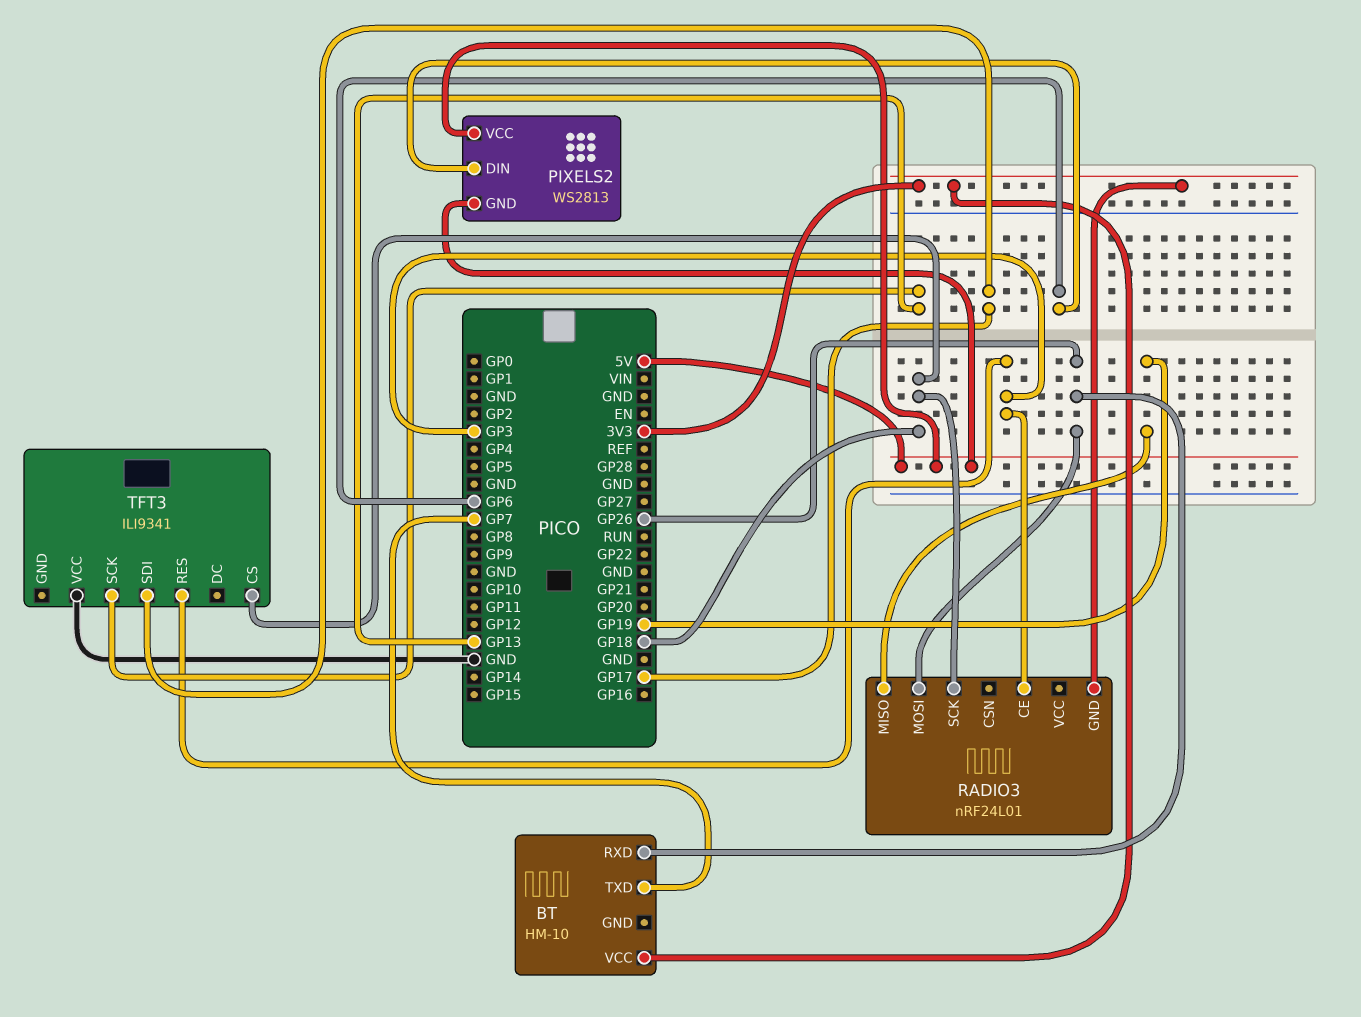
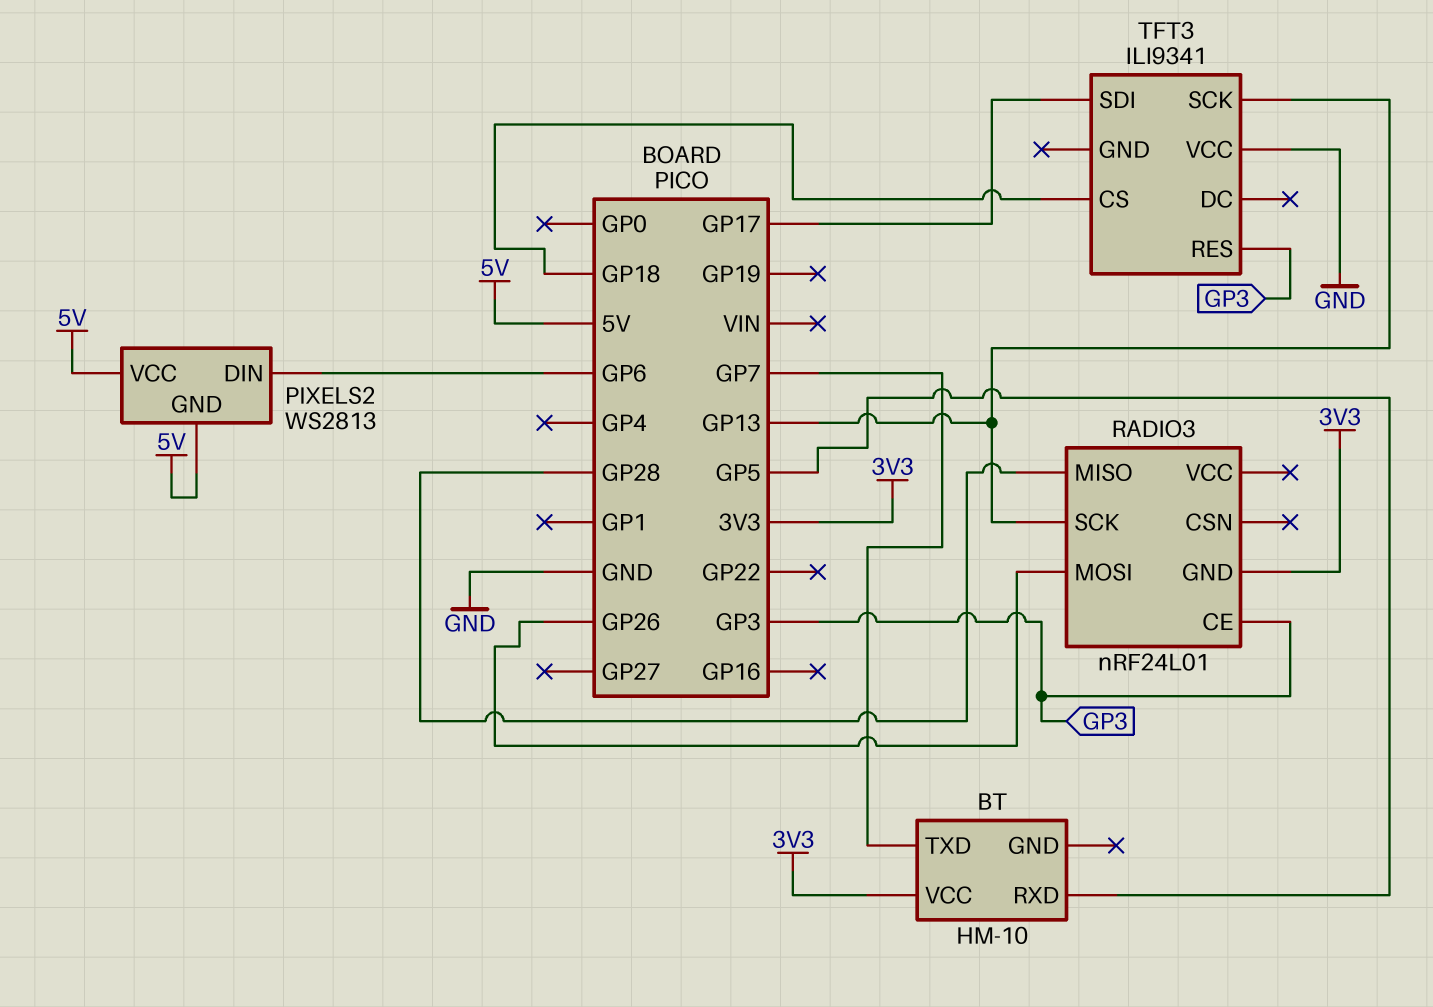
BT pin RXD: GP26 -> GP5
RADIO3 pin MISO: GP19 -> GP28
RADIO3 pin SCK: GP18 -> GP13

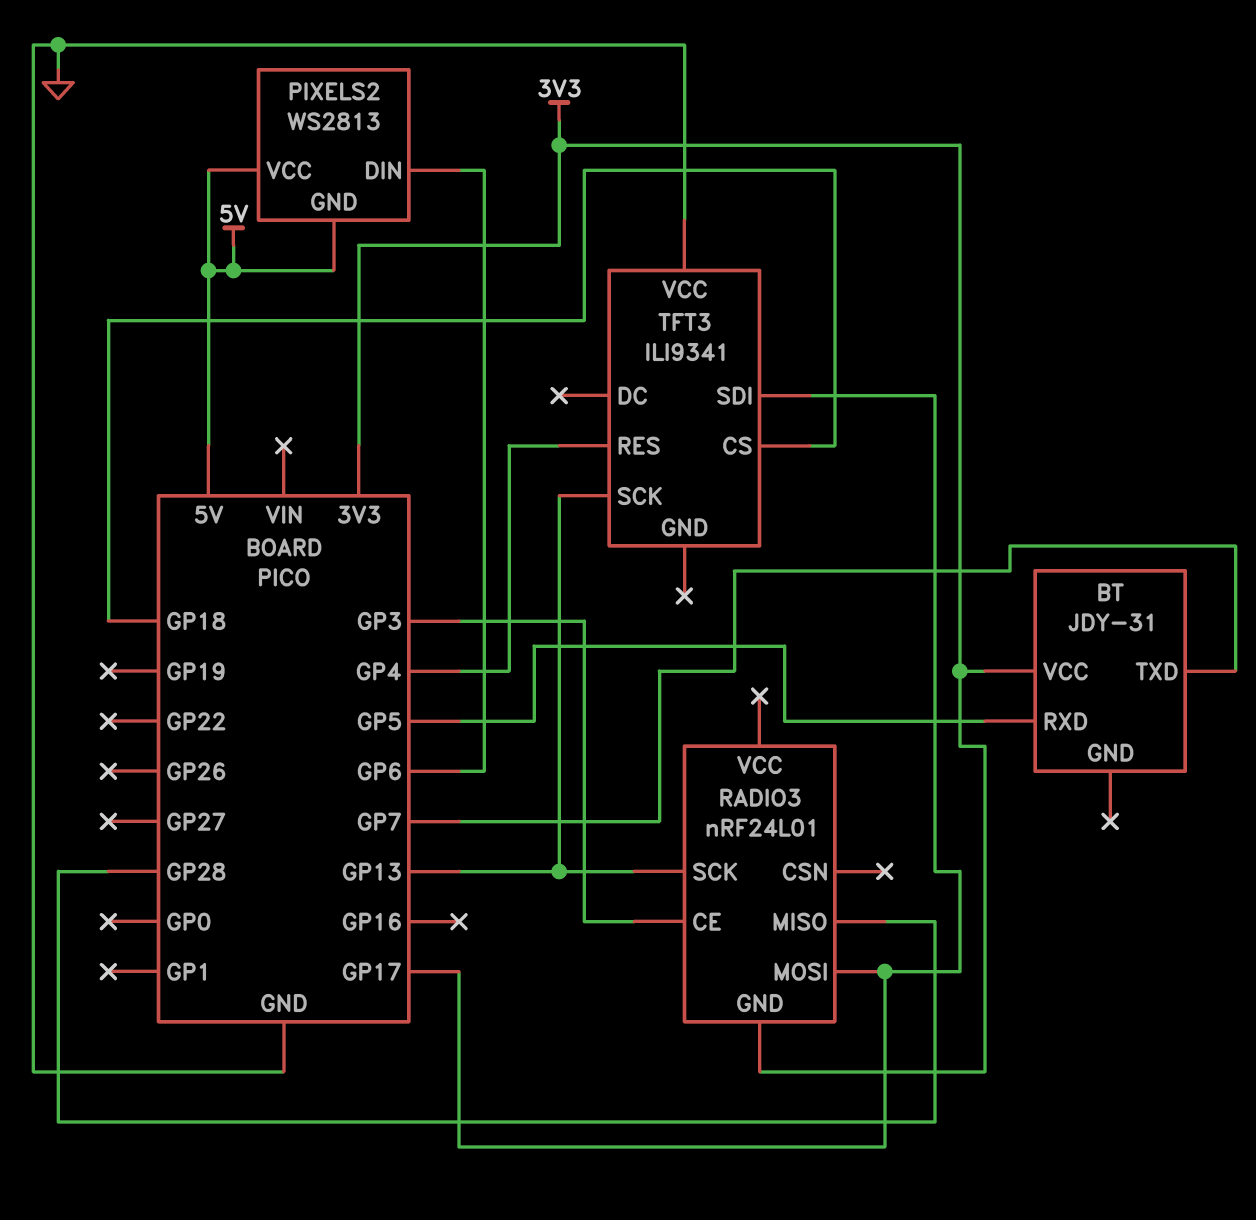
BT: HM-10 -> JDY-31
RADIO3 pin MOSI: GP26 -> GP17
TFT3 pin RES: GP3 -> GP4

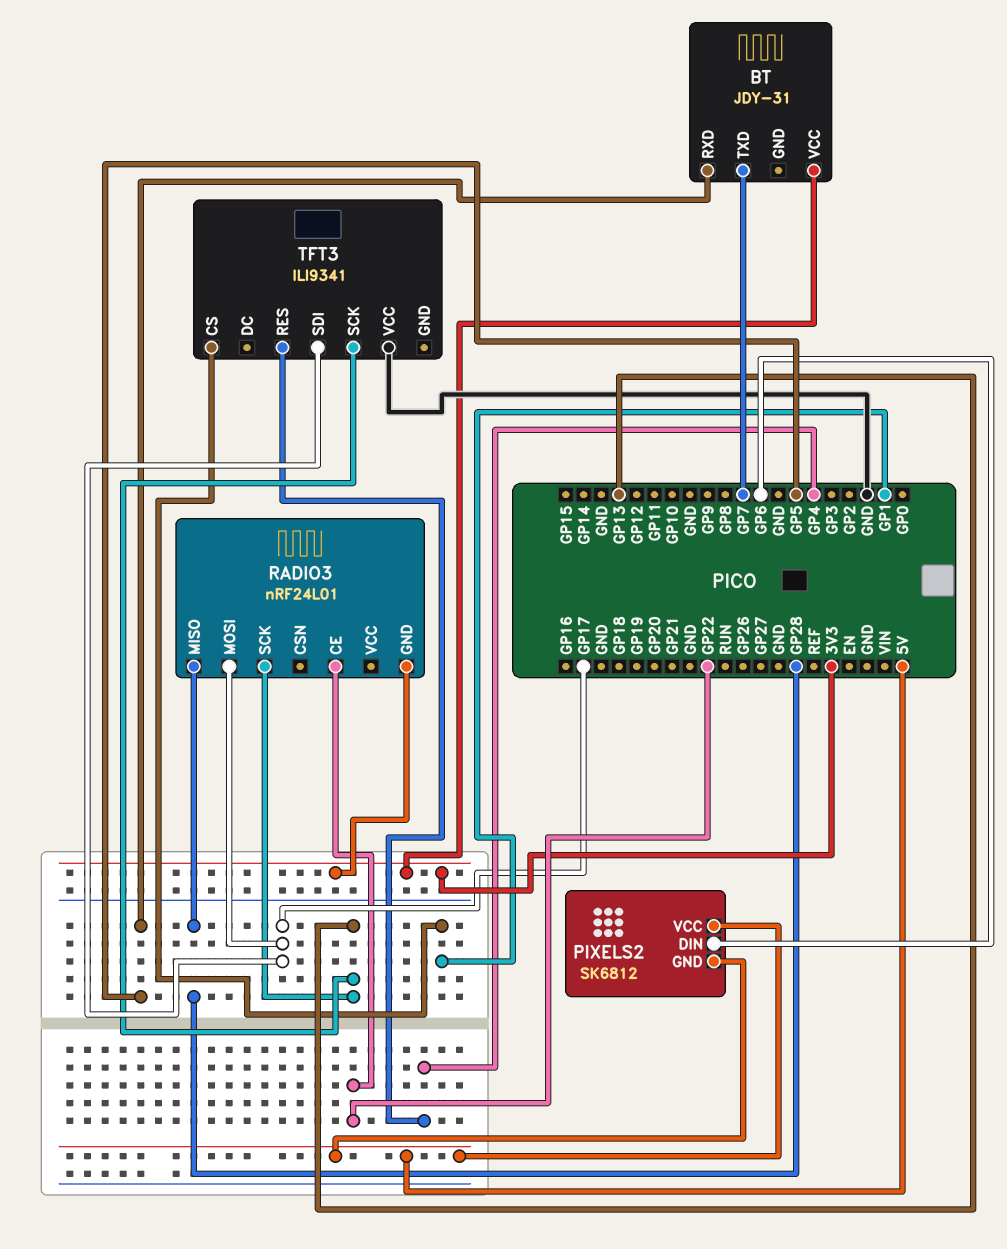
PIXELS2: WS2813 -> SK6812
RADIO3 pin CE: GP3 -> GP22
TFT3 pin CS: GP18 -> GP1

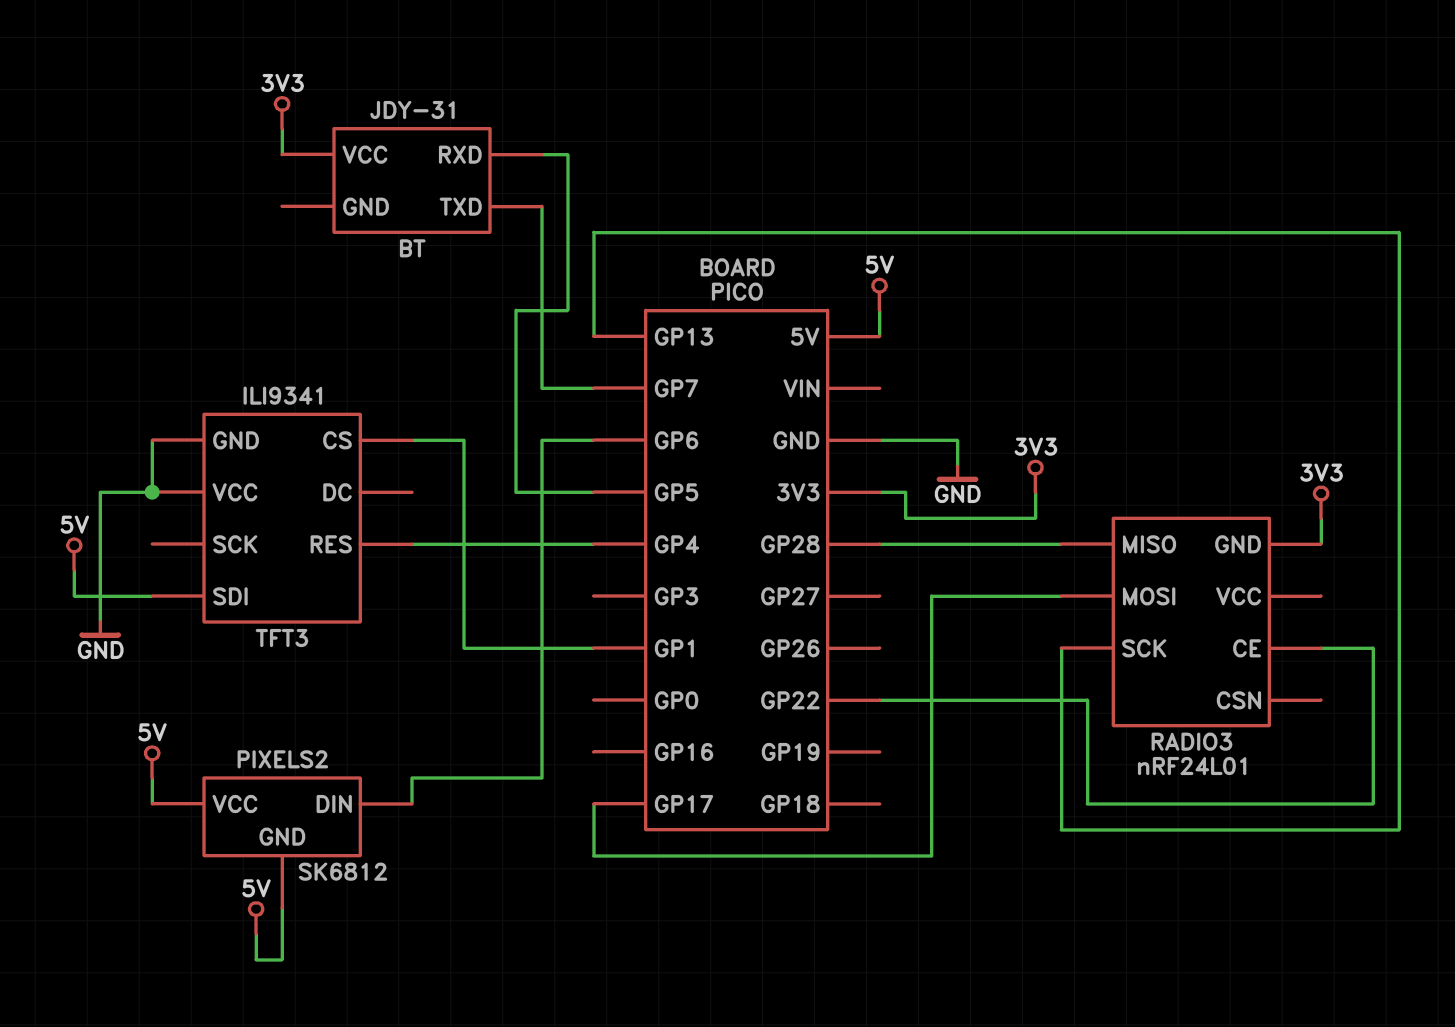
TFT3 pin GND: none -> GND
TFT3 pin SCK: GP13 -> none
TFT3 pin SDI: GP17 -> 5V

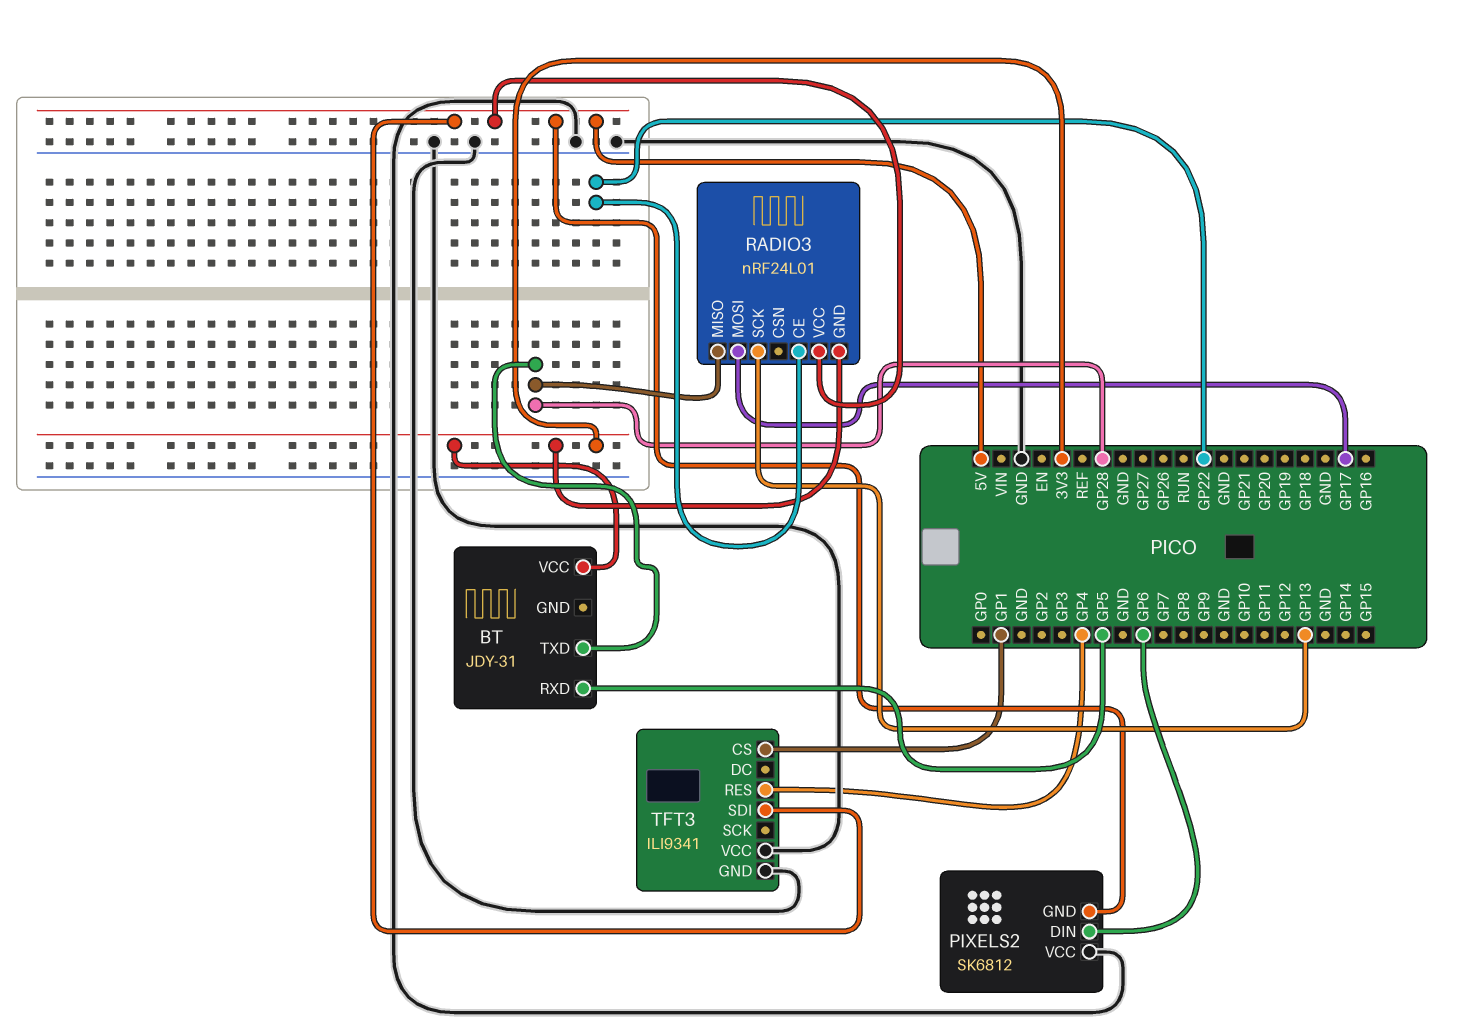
BT pin TXD: GP7 -> GP28
PIXELS2 pin VCC: 5V -> GND
RADIO3 pin VCC: none -> 5V

